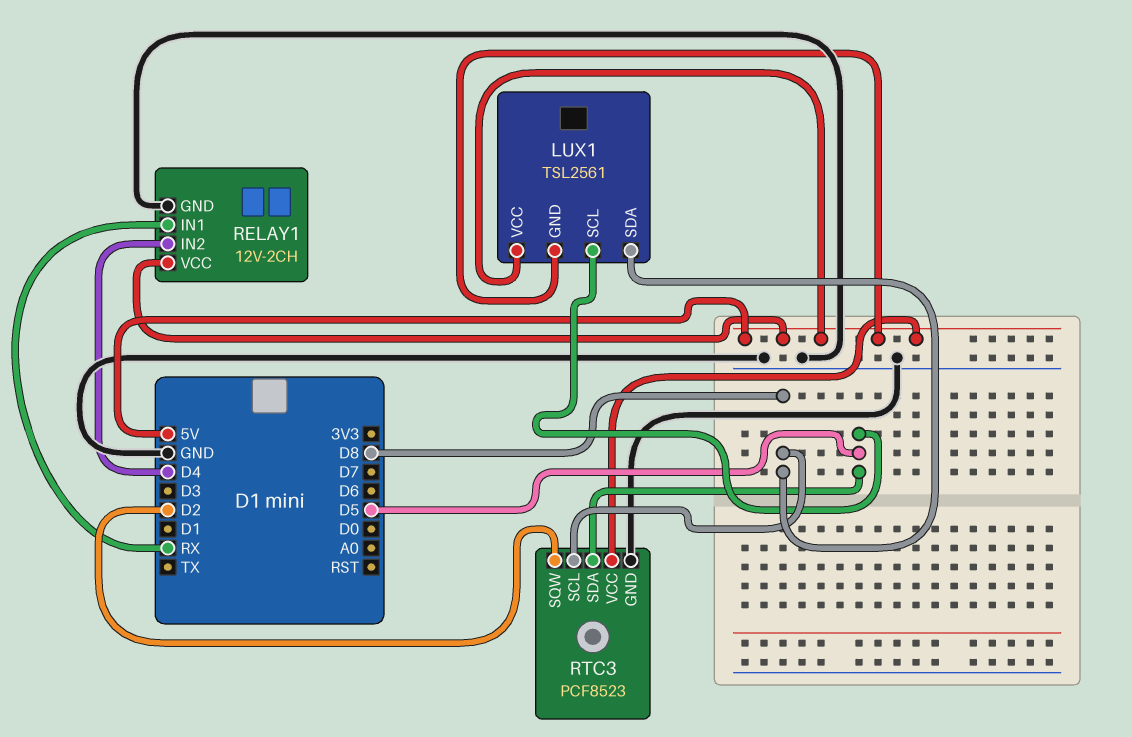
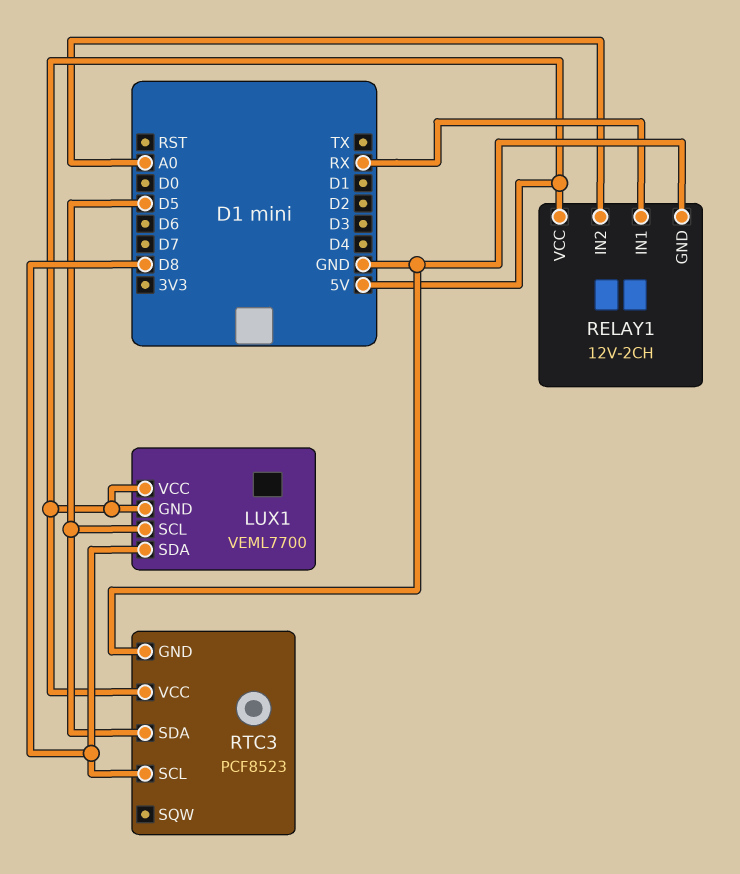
LUX1: TSL2561 -> VEML7700
RELAY1 pin IN2: D4 -> A0
RTC3 pin SQW: D2 -> none

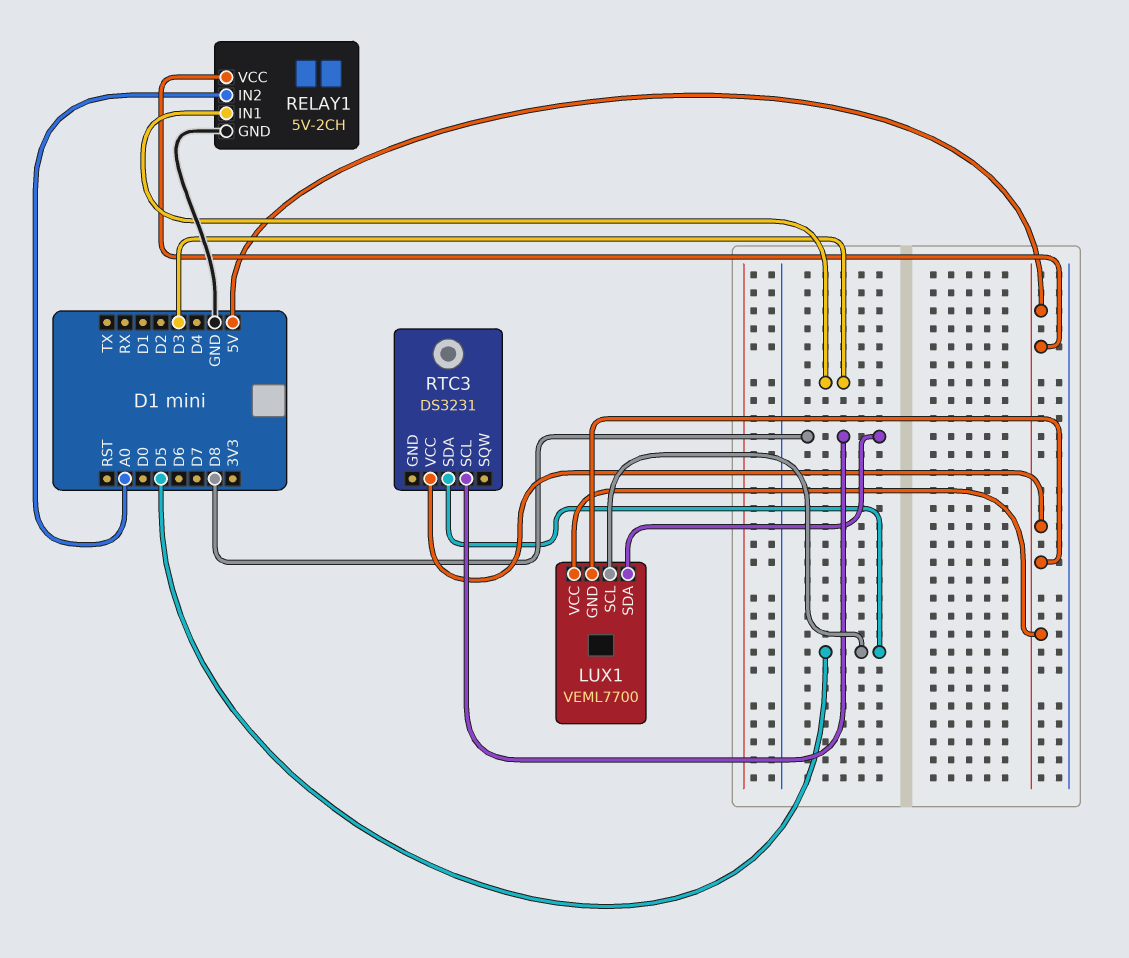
RELAY1: 12V-2CH -> 5V-2CH
RELAY1 pin IN1: RX -> D3
RTC3: PCF8523 -> DS3231
RTC3 pin GND: GND -> none

